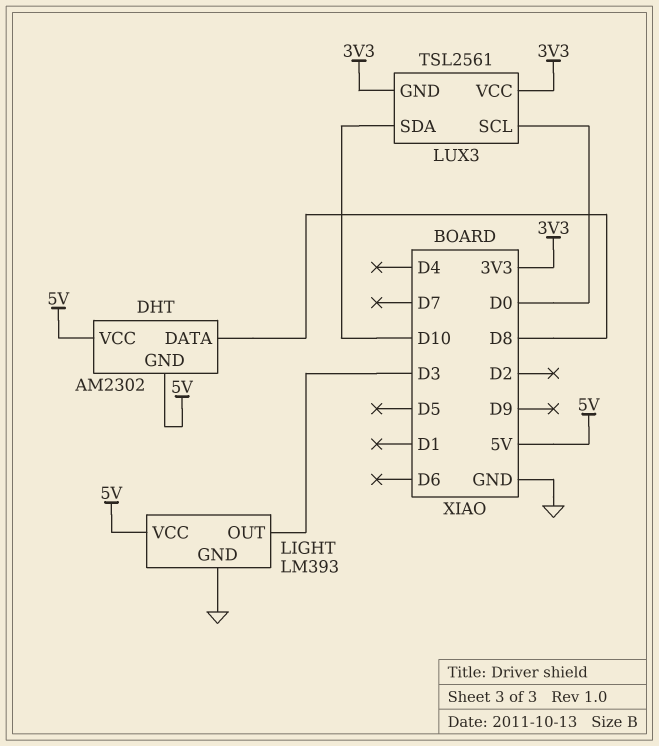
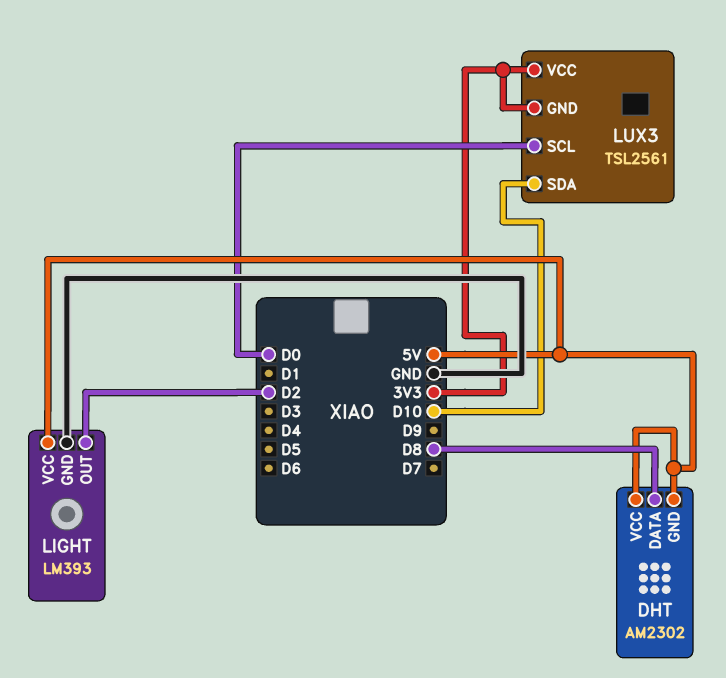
LIGHT pin OUT: D3 -> D2

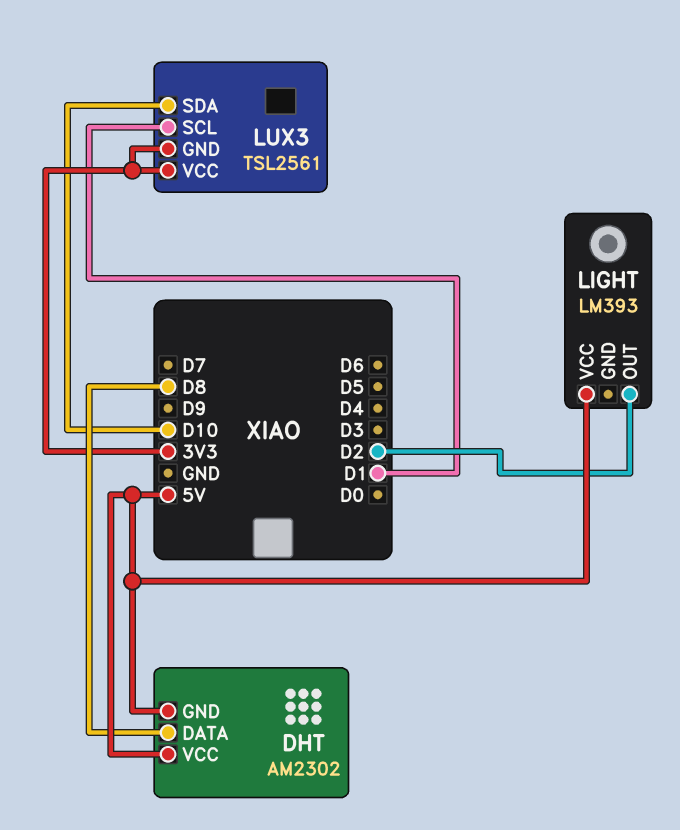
LIGHT pin GND: GND -> none
LUX3 pin SCL: D0 -> D1

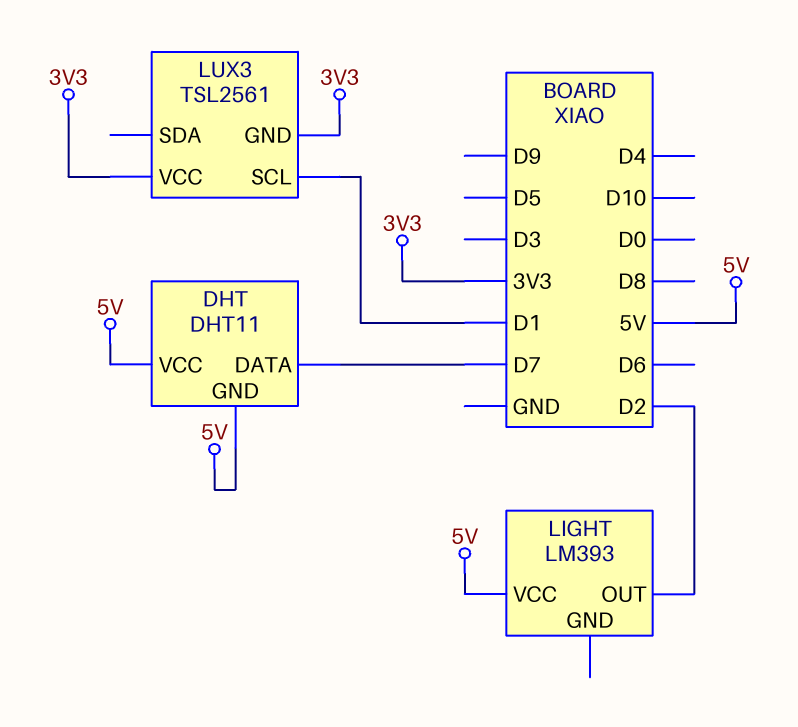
DHT: AM2302 -> DHT11
DHT pin DATA: D8 -> D7
LUX3 pin SDA: D10 -> none

